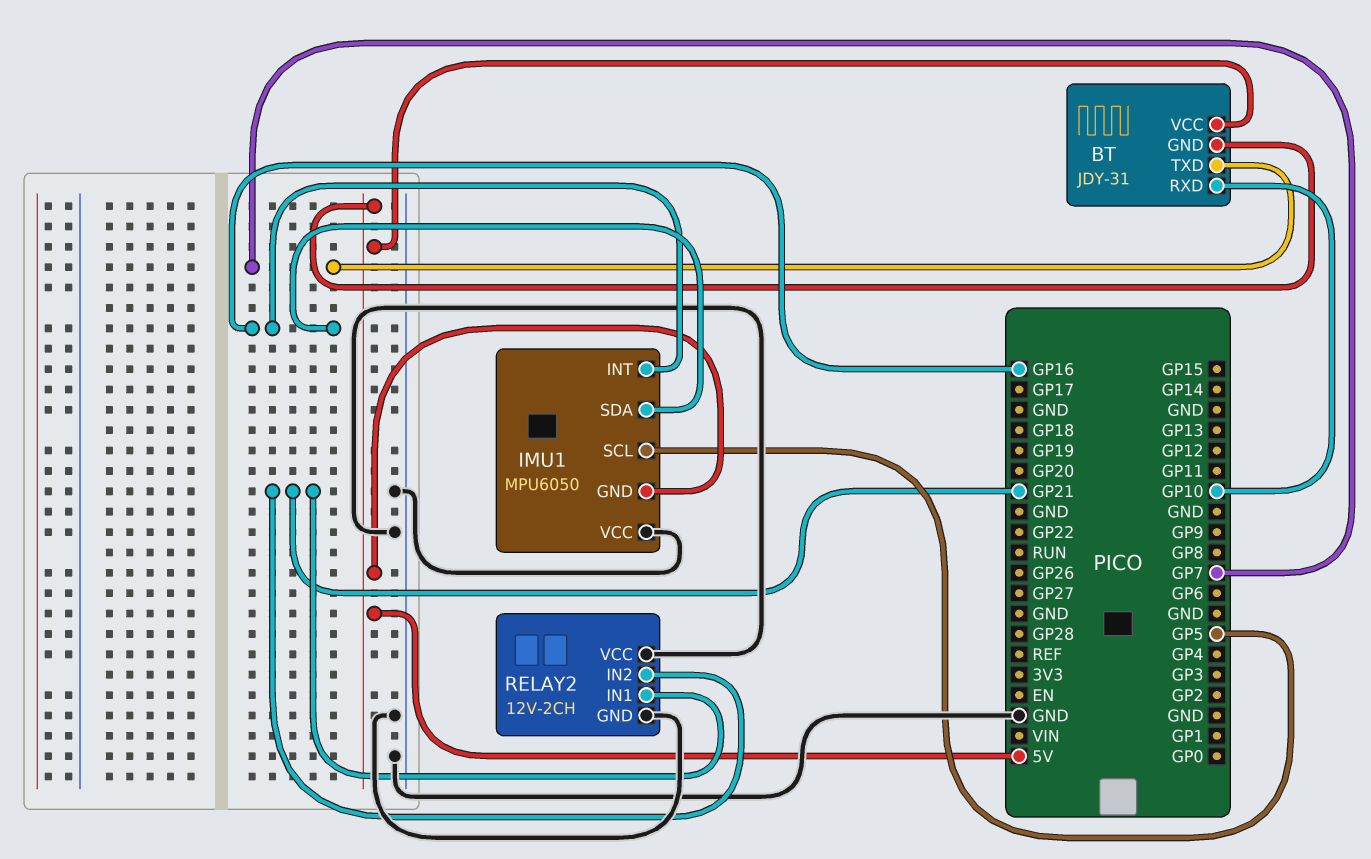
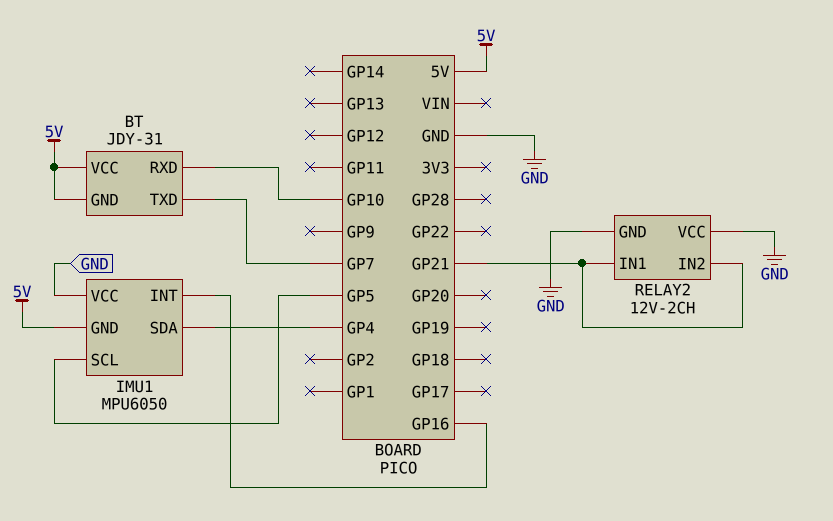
IMU1 pin SDA: GP16 -> GP4

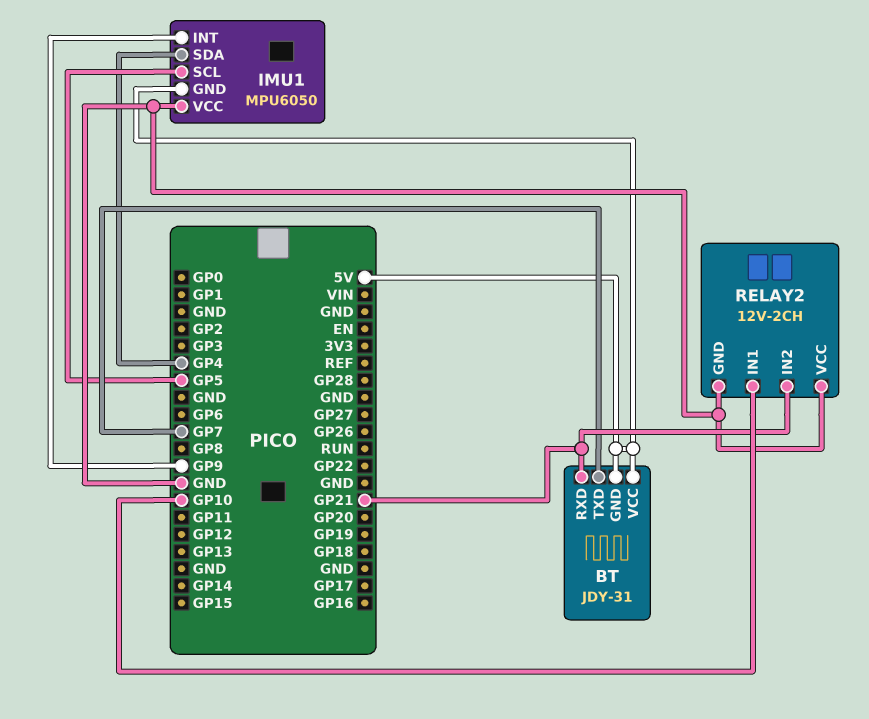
BT pin RXD: GP10 -> GP21
IMU1 pin INT: GP16 -> GP9
RELAY2 pin IN1: GP21 -> GP10

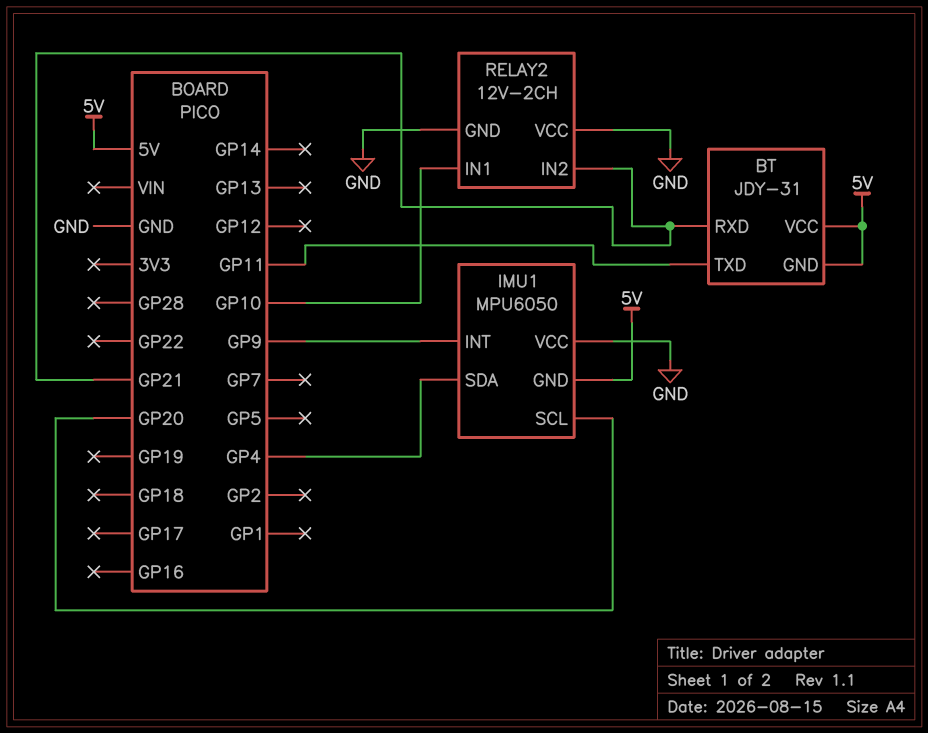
BT pin TXD: GP7 -> GP11
IMU1 pin SCL: GP5 -> GP20

